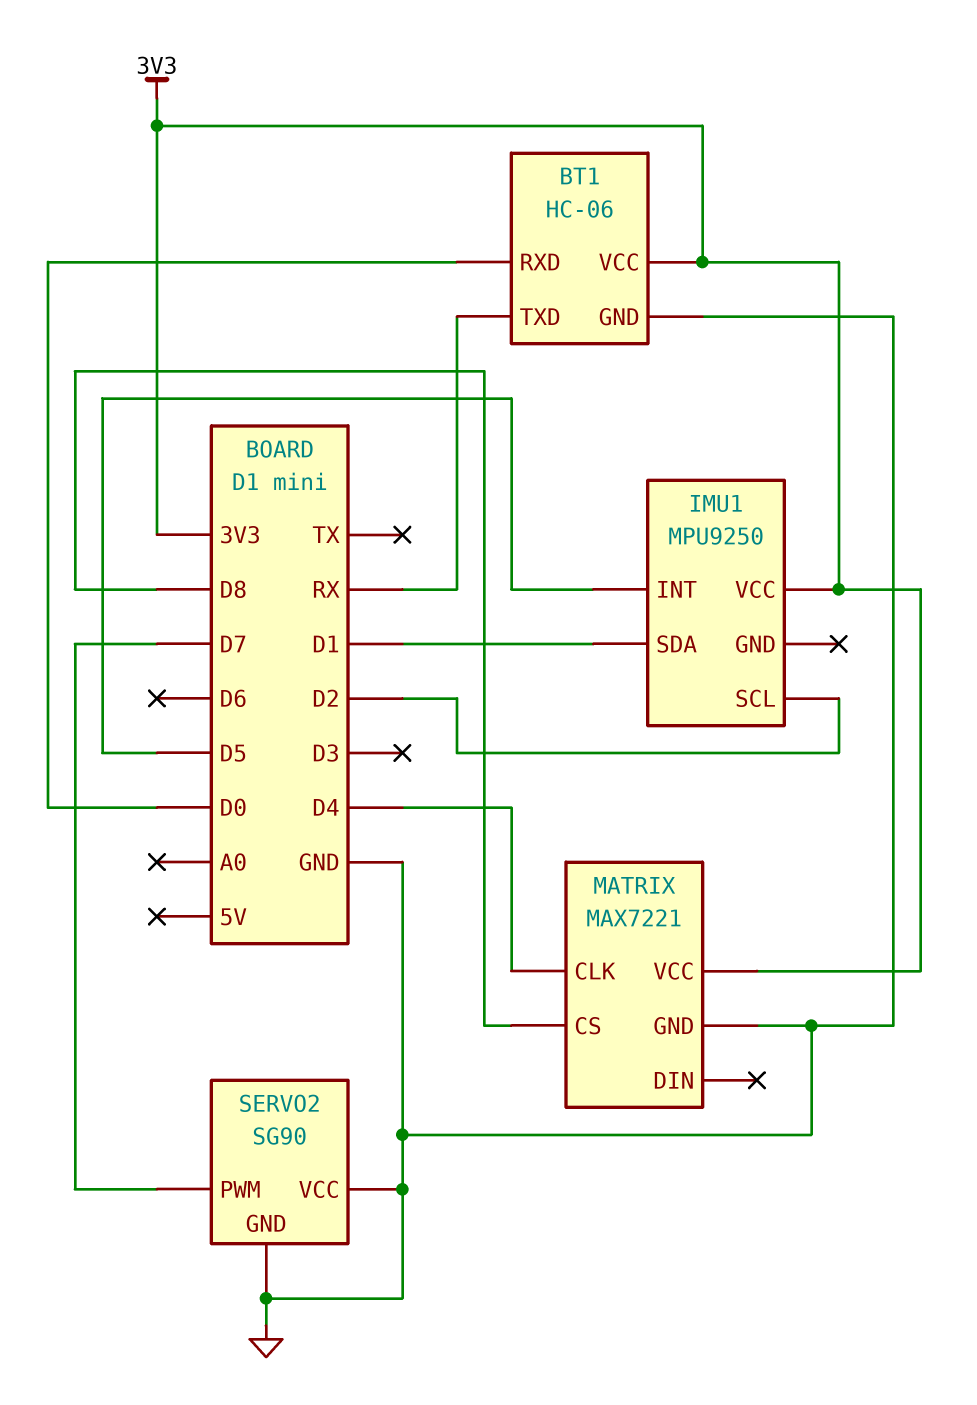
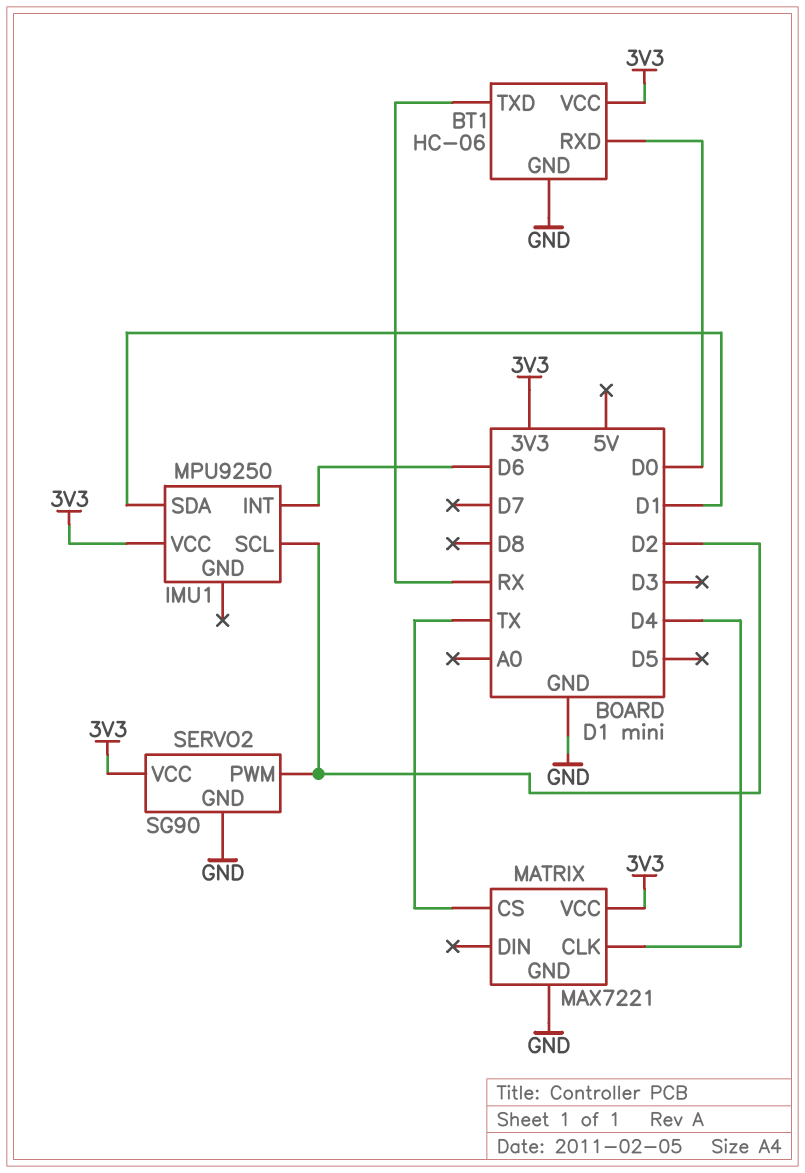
IMU1 pin INT: D5 -> D6
MATRIX pin CS: D8 -> TX
SERVO2 pin PWM: D7 -> D2
SERVO2 pin VCC: GND -> 3V3

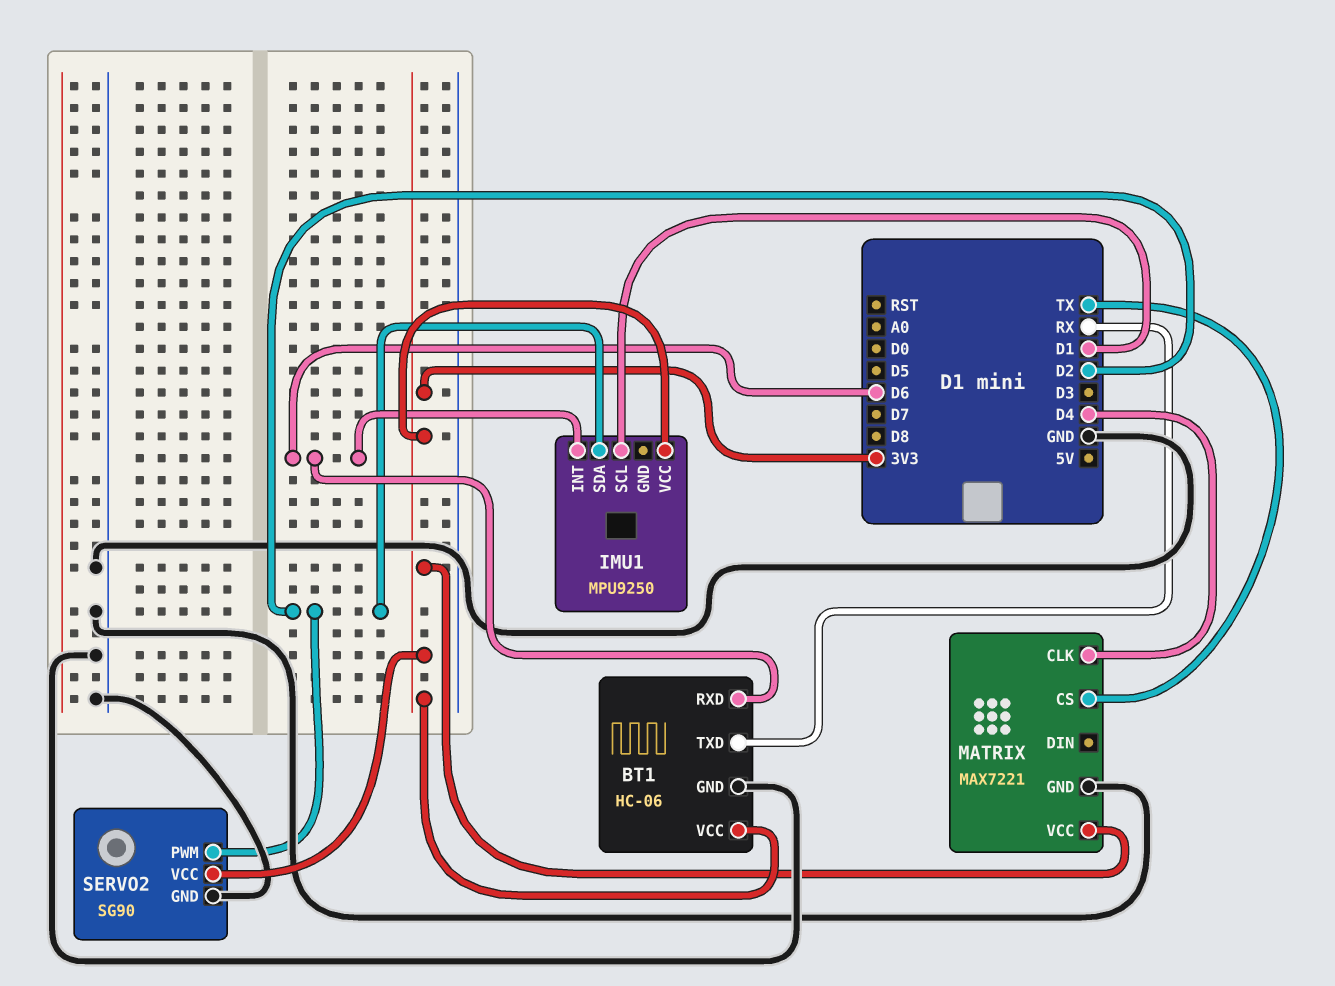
BT1 pin RXD: D0 -> D6
IMU1 pin SCL: D2 -> D1
IMU1 pin SDA: D1 -> D2

